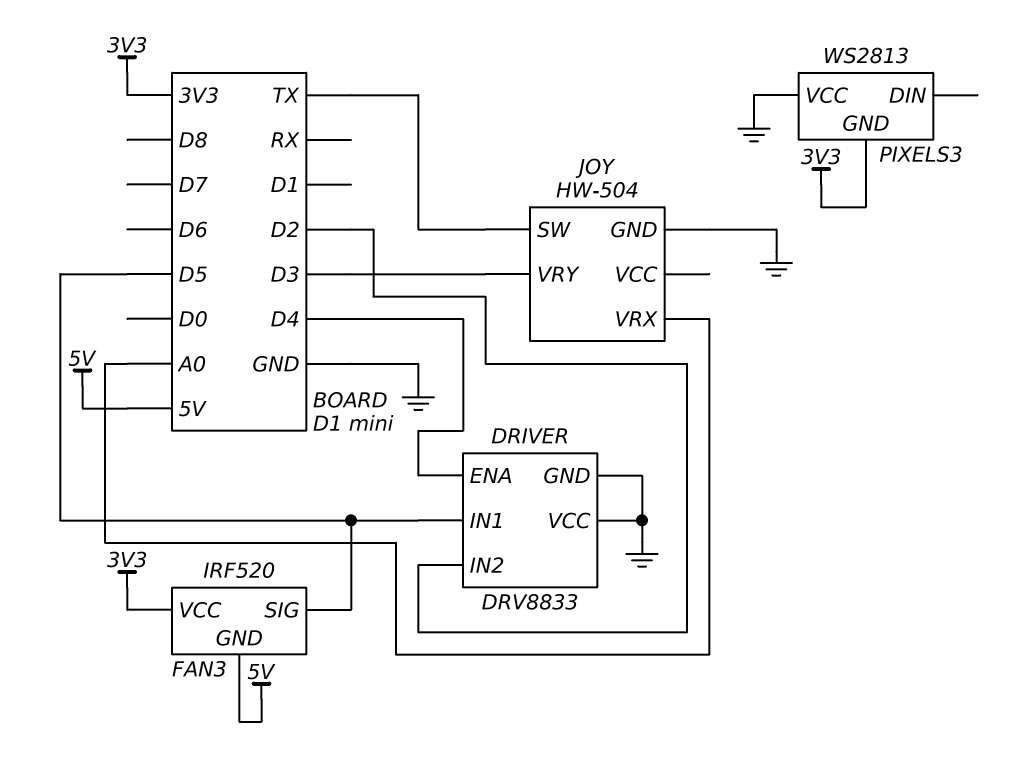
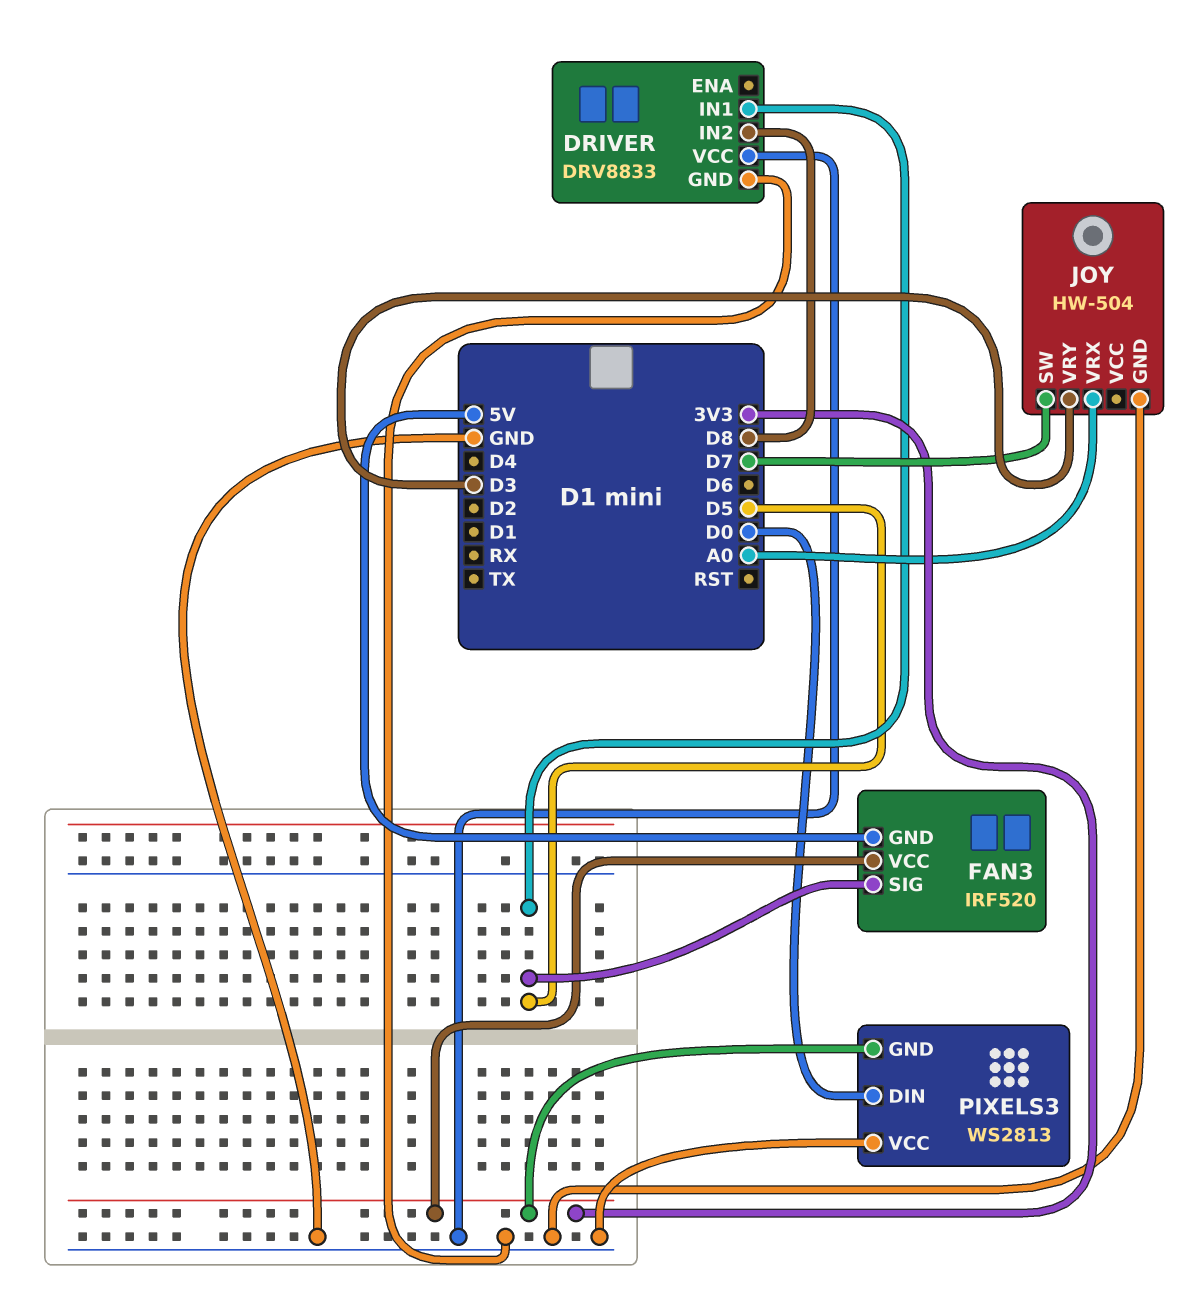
DRIVER pin ENA: D4 -> none
DRIVER pin IN2: D2 -> D8
JOY pin SW: TX -> D7
PIXELS3 pin DIN: none -> D0

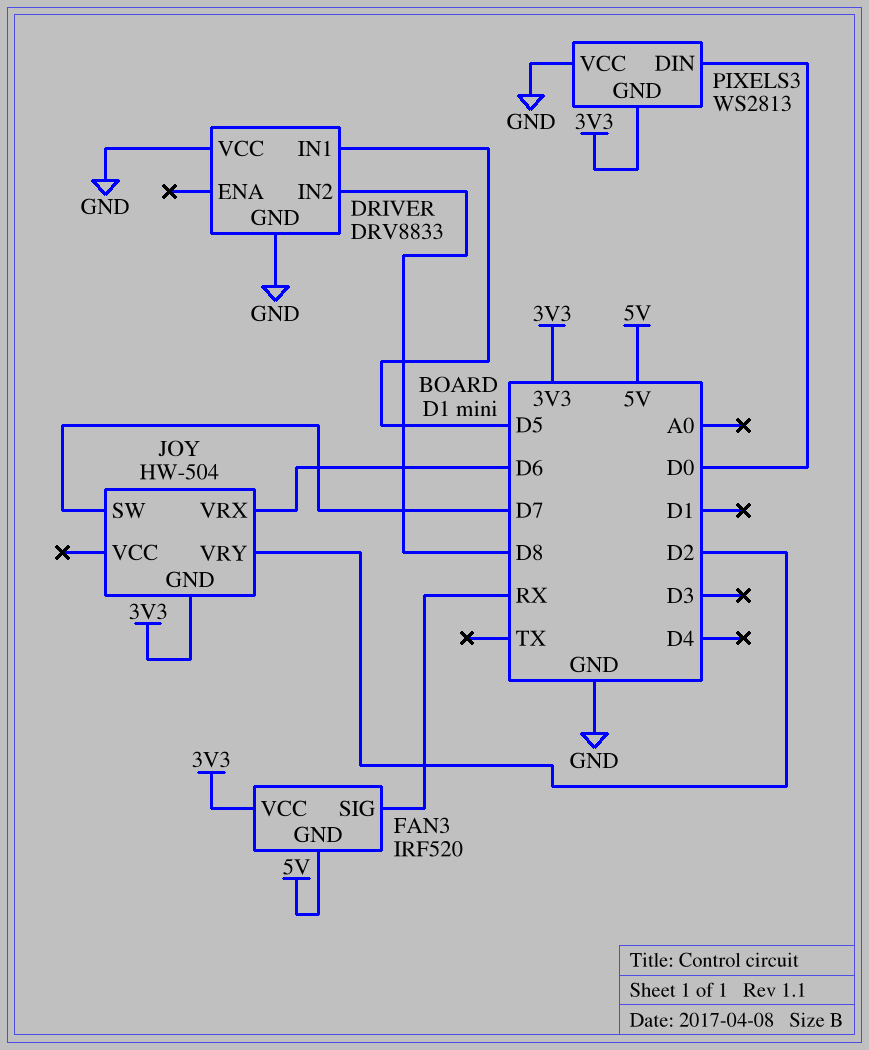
FAN3 pin SIG: D5 -> RX
JOY pin GND: GND -> 3V3
JOY pin VRX: A0 -> D6
JOY pin VRY: D3 -> D2

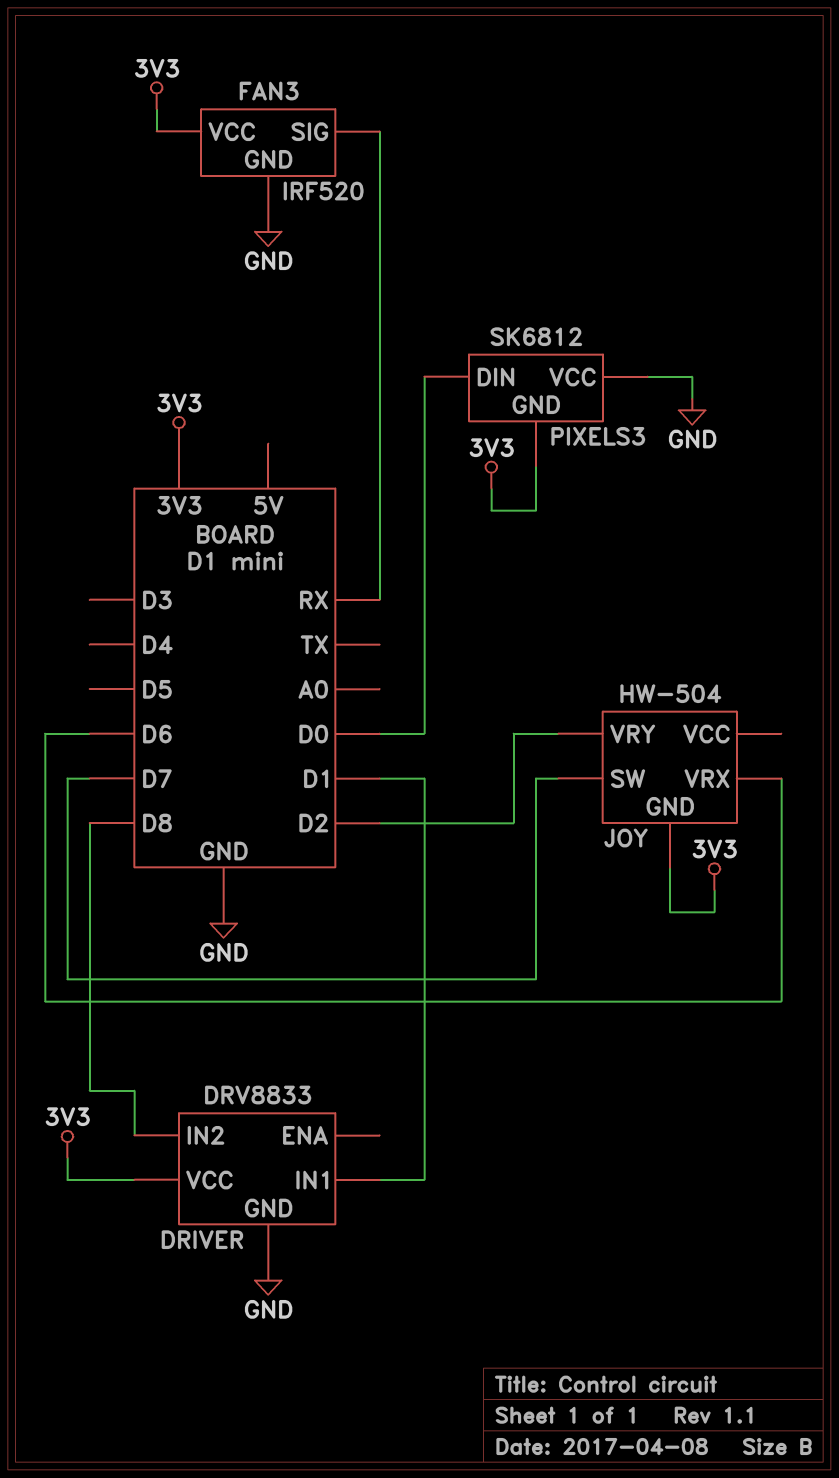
DRIVER pin IN1: D5 -> D1
DRIVER pin VCC: GND -> 3V3
FAN3 pin GND: 5V -> GND
PIXELS3: WS2813 -> SK6812

